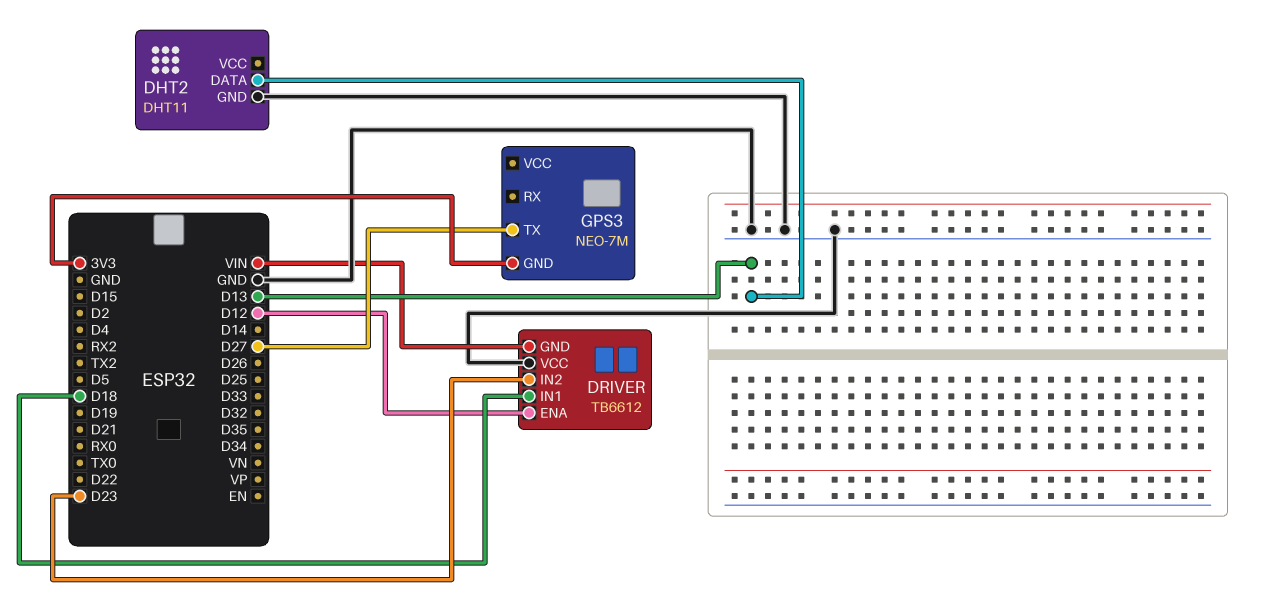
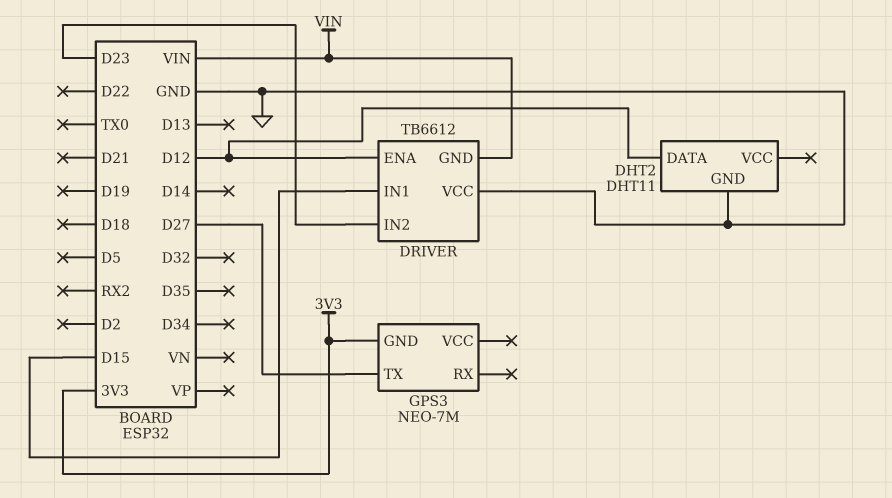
DHT2 pin DATA: D13 -> D12
DRIVER pin IN1: D18 -> D15

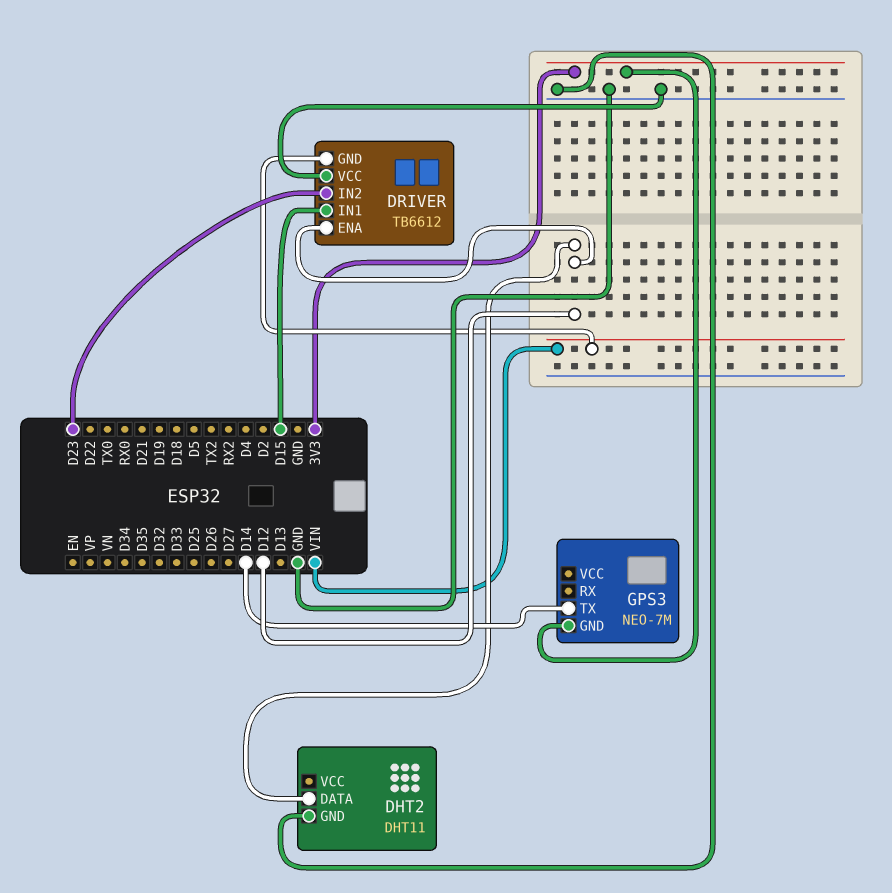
GPS3 pin TX: D27 -> D14

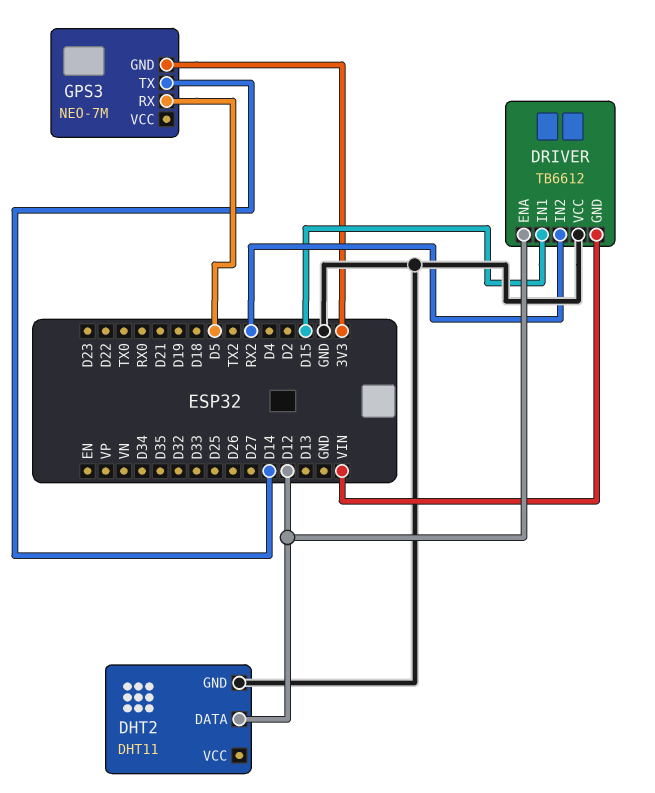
DRIVER pin IN2: D23 -> RX2
GPS3 pin RX: none -> D5

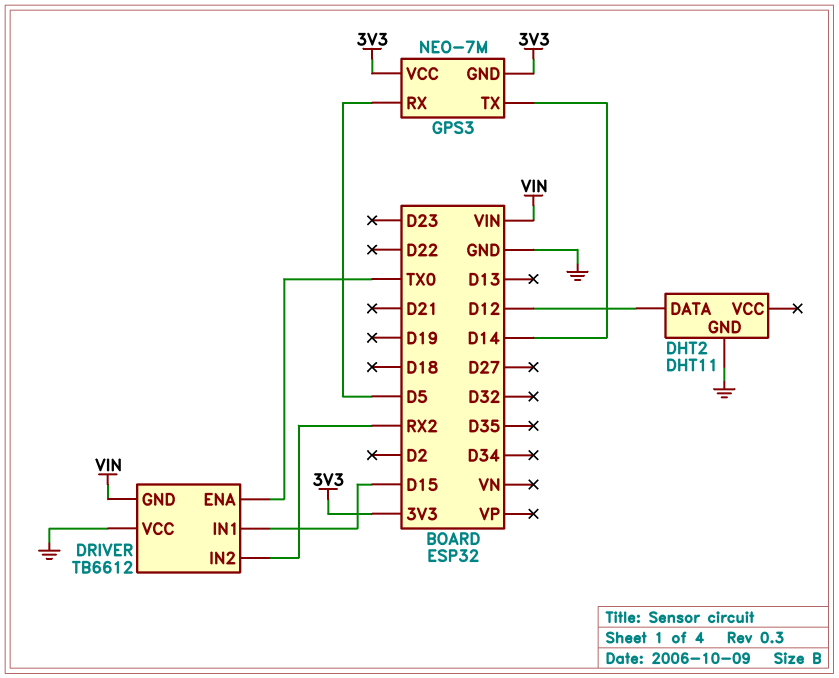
DRIVER pin ENA: D12 -> TX0
GPS3 pin VCC: none -> 3V3

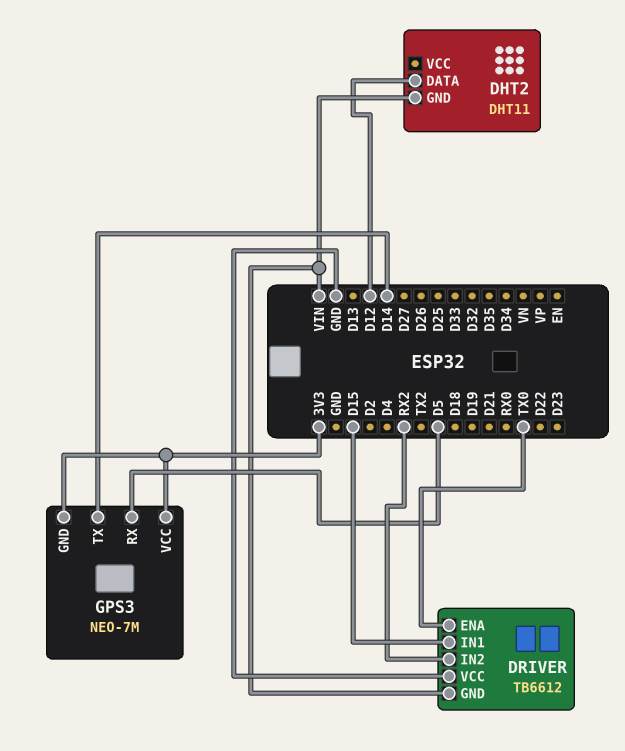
DHT2 pin GND: GND -> VIN

